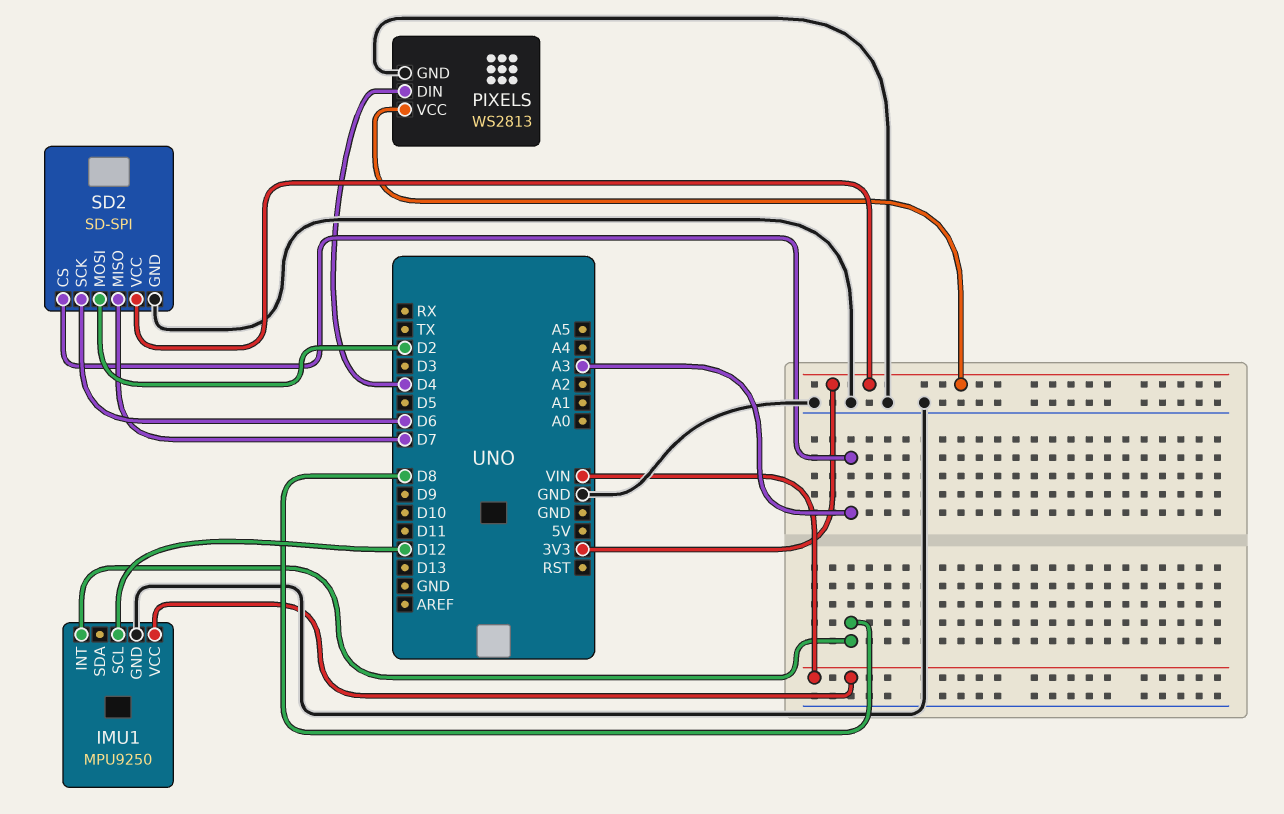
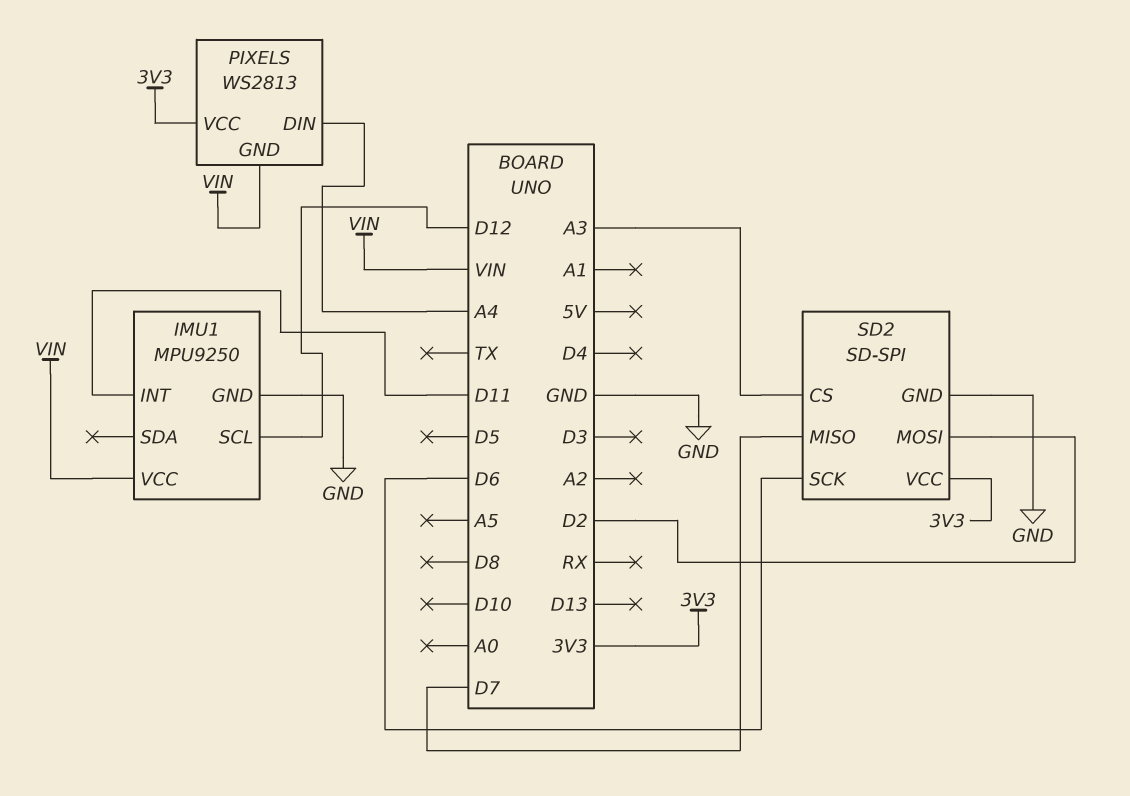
IMU1 pin INT: D8 -> D11
PIXELS pin DIN: D4 -> A4
PIXELS pin GND: GND -> VIN

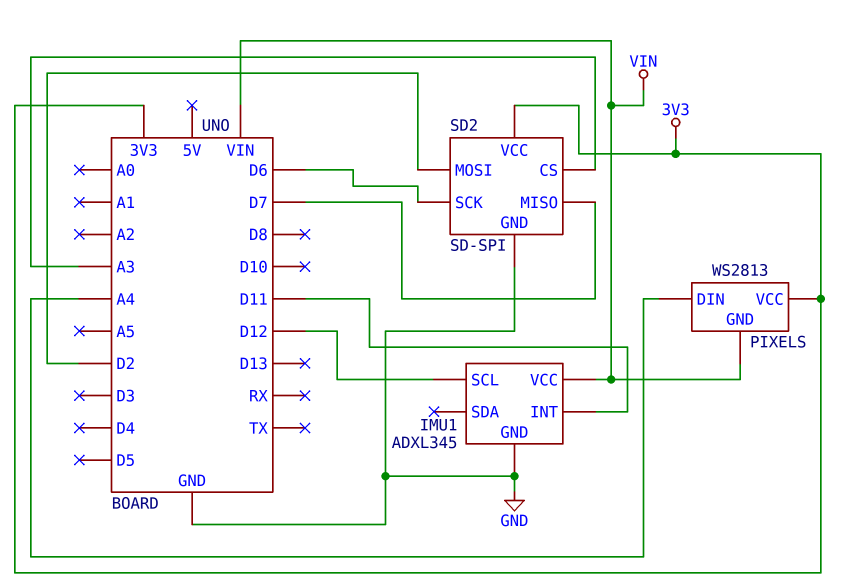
IMU1: MPU9250 -> ADXL345

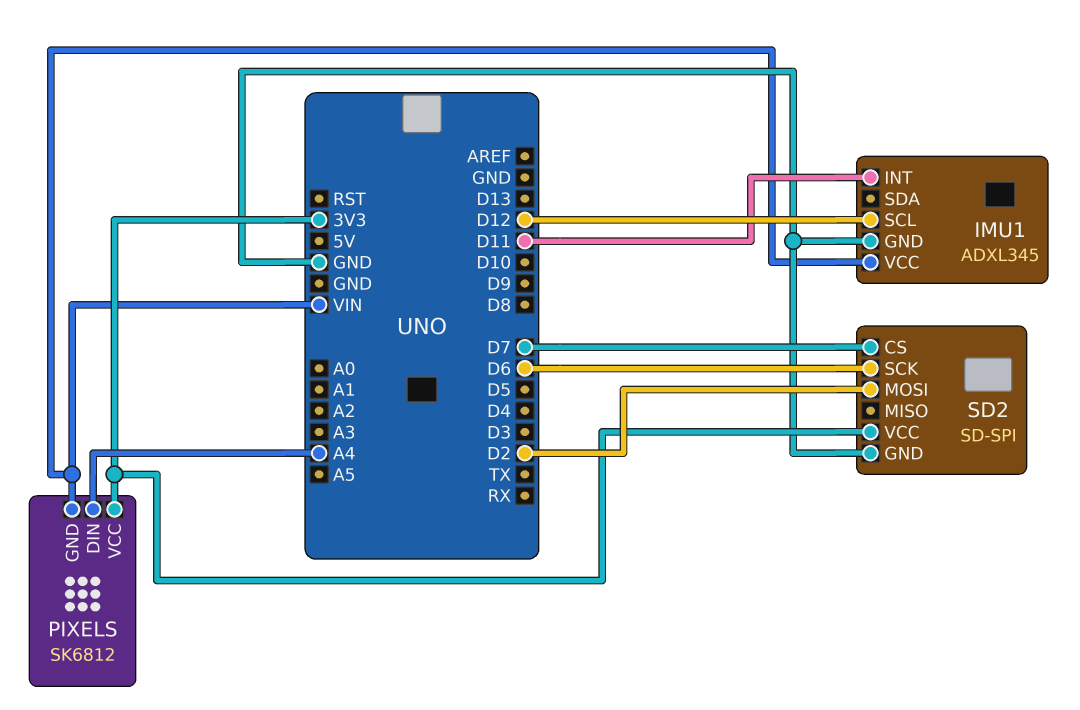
PIXELS: WS2813 -> SK6812
SD2 pin CS: A3 -> D7
SD2 pin MISO: D7 -> none

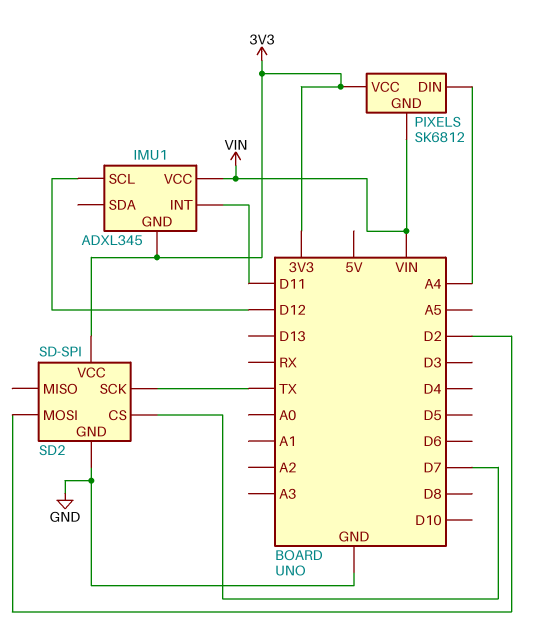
IMU1 pin GND: GND -> 3V3
SD2 pin SCK: D6 -> TX

